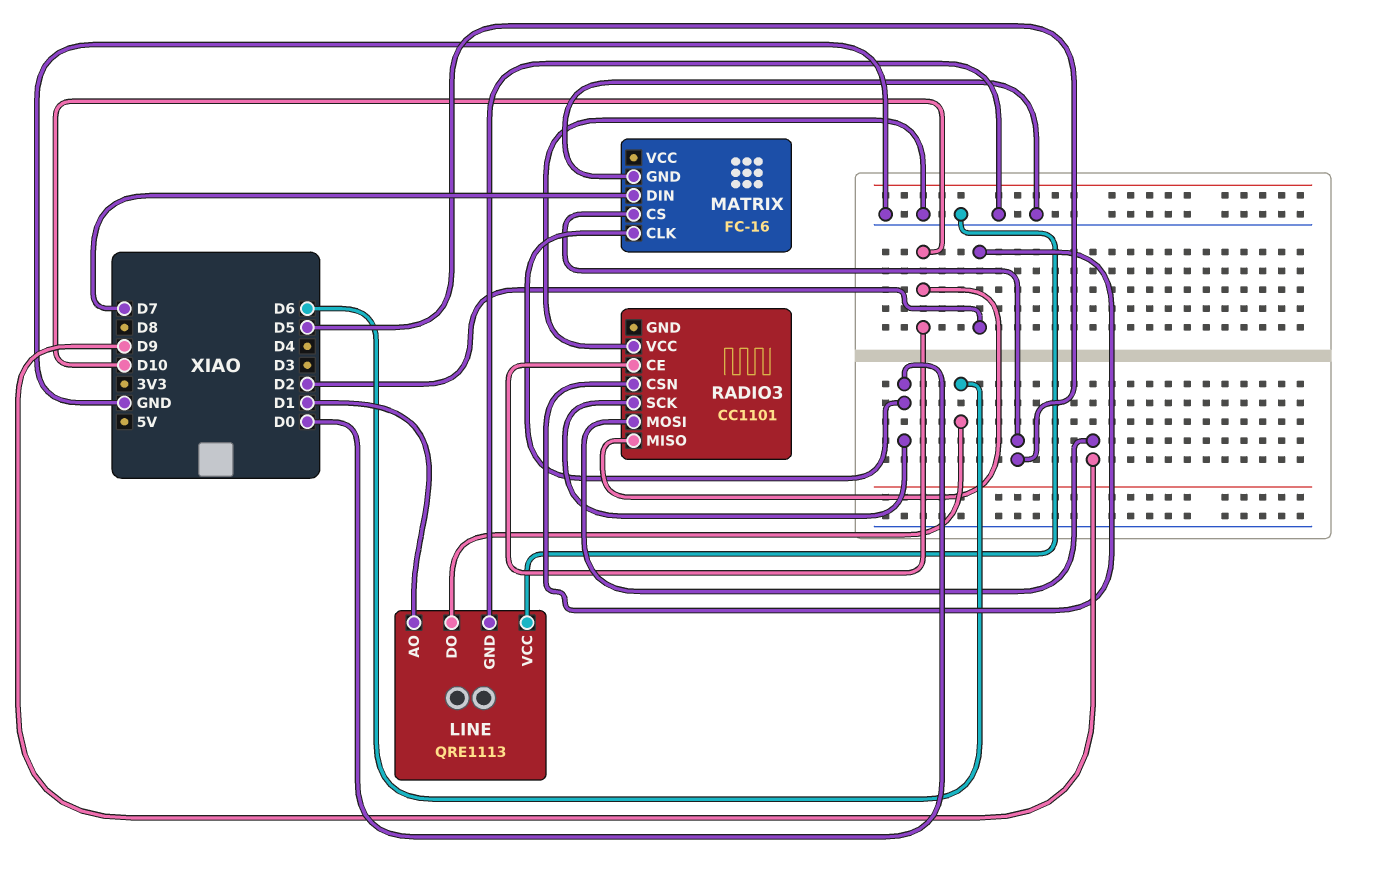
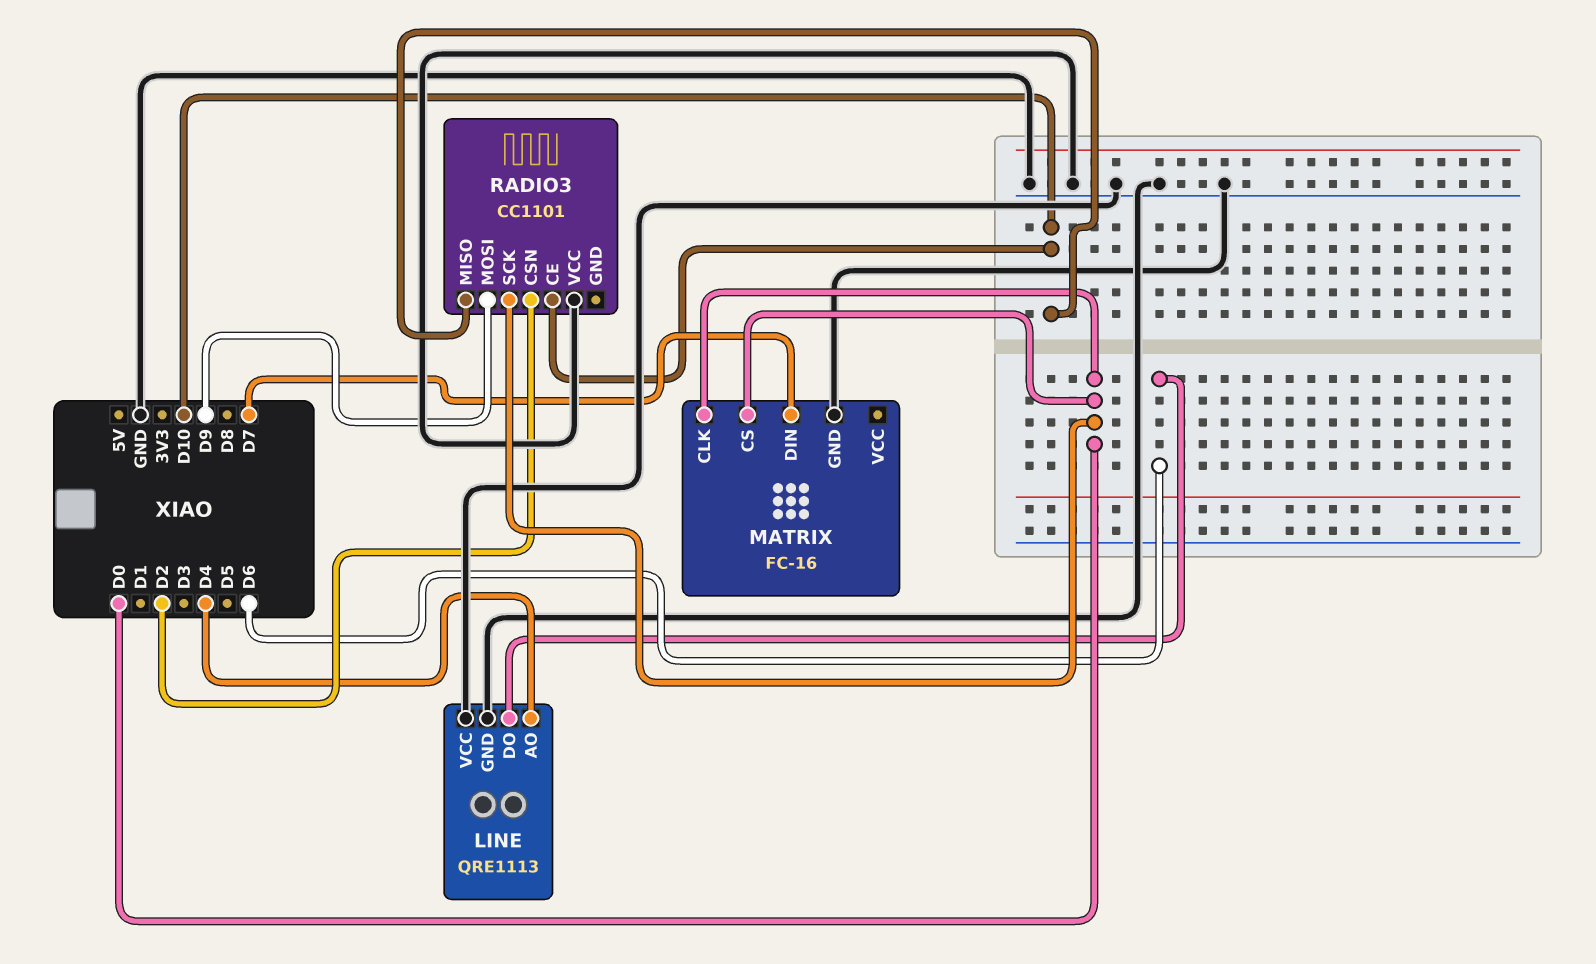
LINE pin AO: D1 -> D4
MATRIX pin CS: D5 -> D0

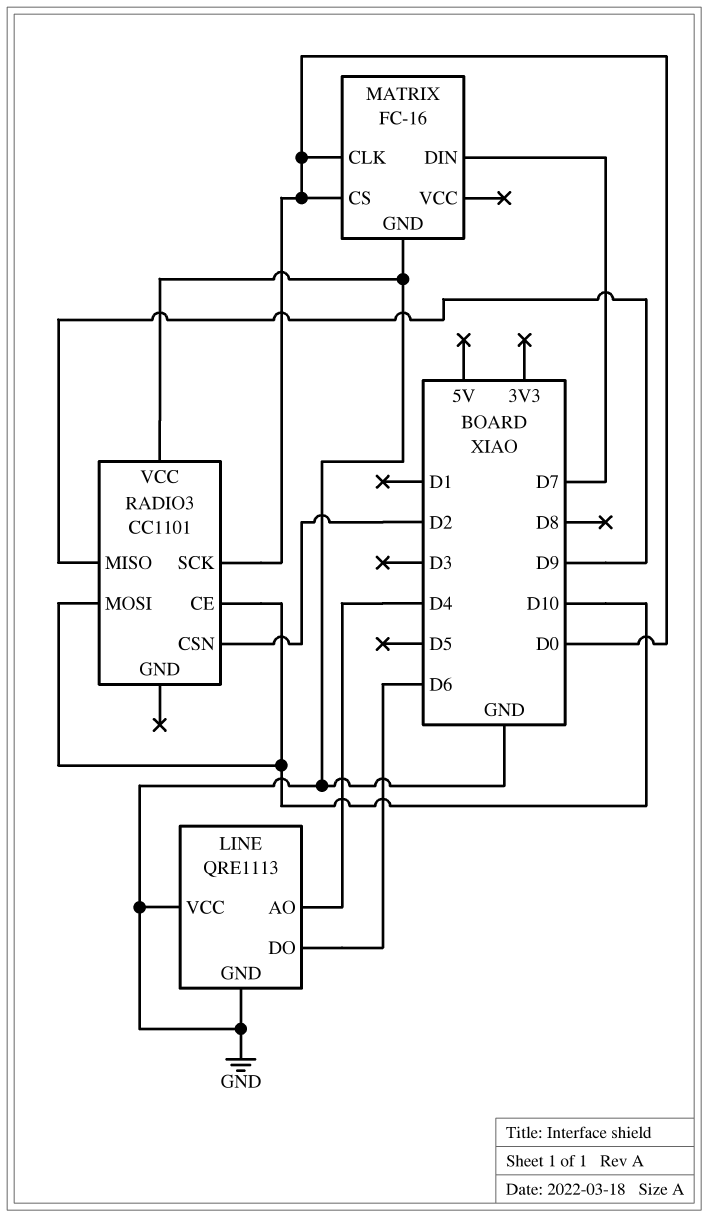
RADIO3 pin MISO: D10 -> D9
RADIO3 pin MOSI: D9 -> D10

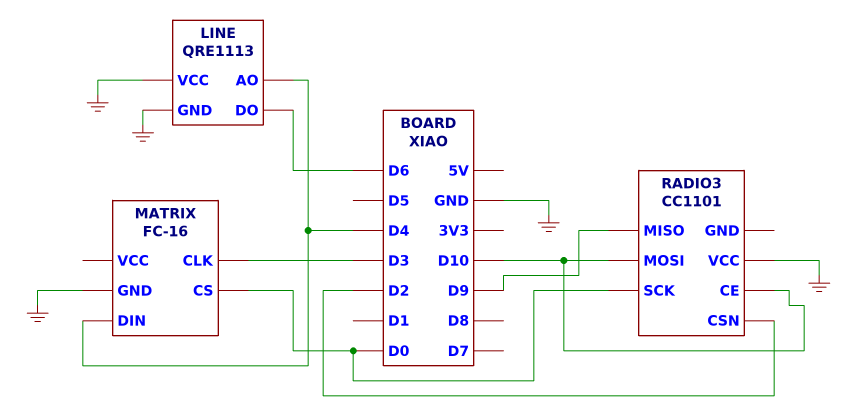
MATRIX pin CLK: D0 -> D3
MATRIX pin DIN: D7 -> D4

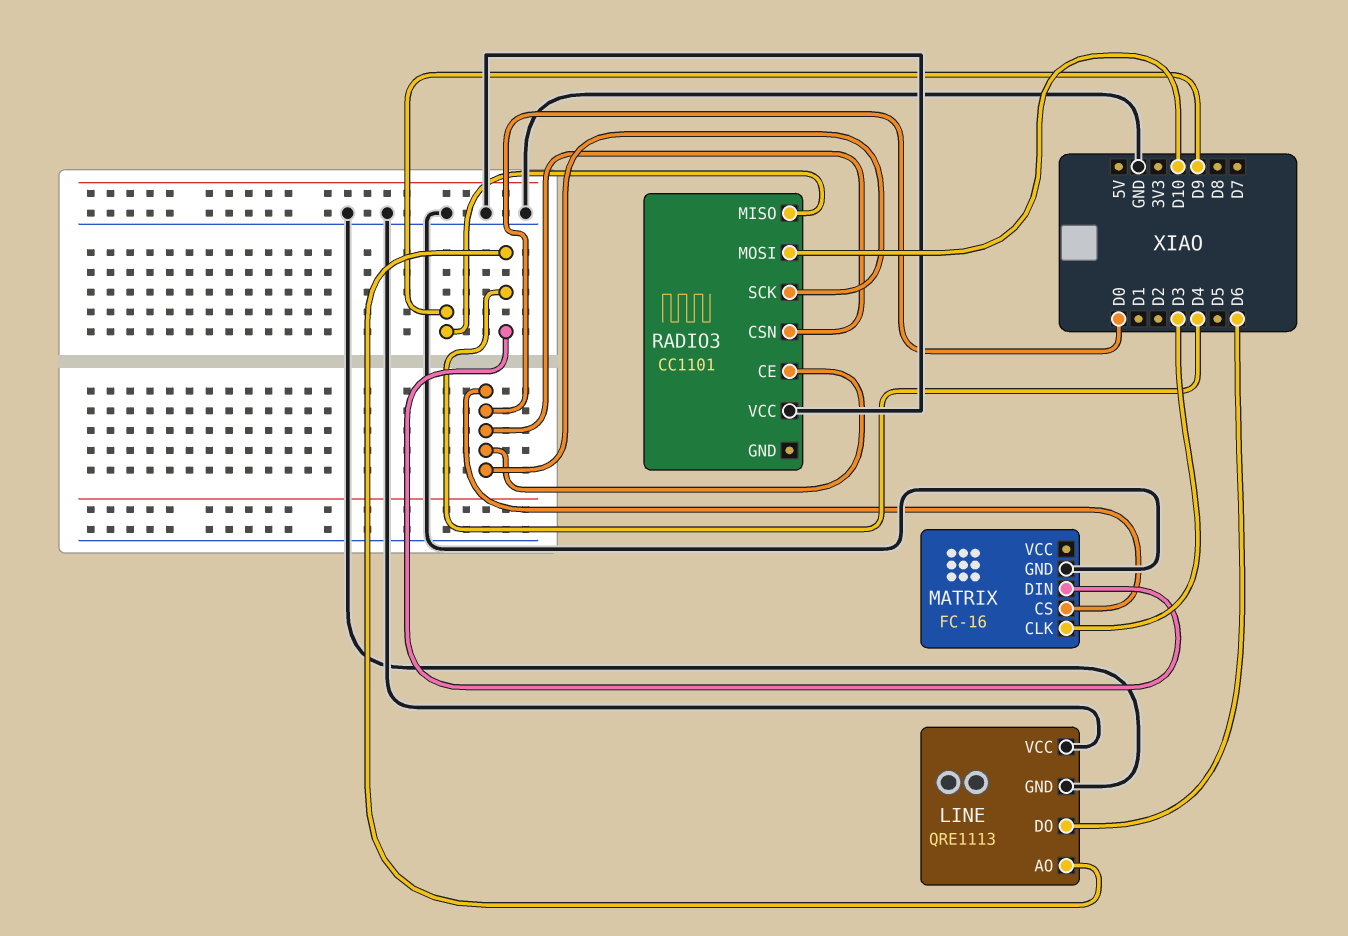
RADIO3 pin CE: D10 -> D0
RADIO3 pin CSN: D2 -> D0

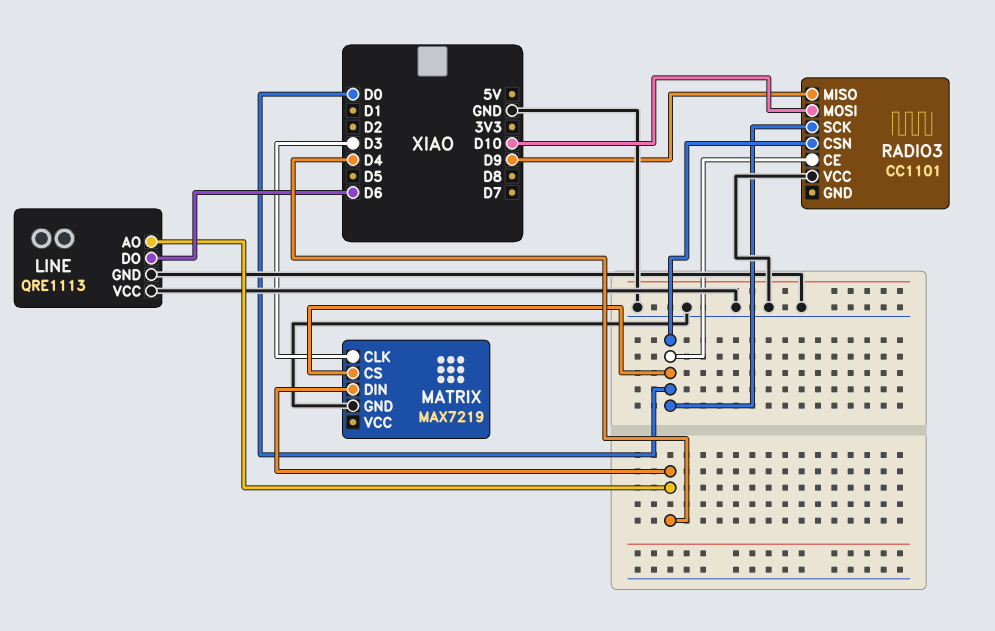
MATRIX: FC-16 -> MAX7219

